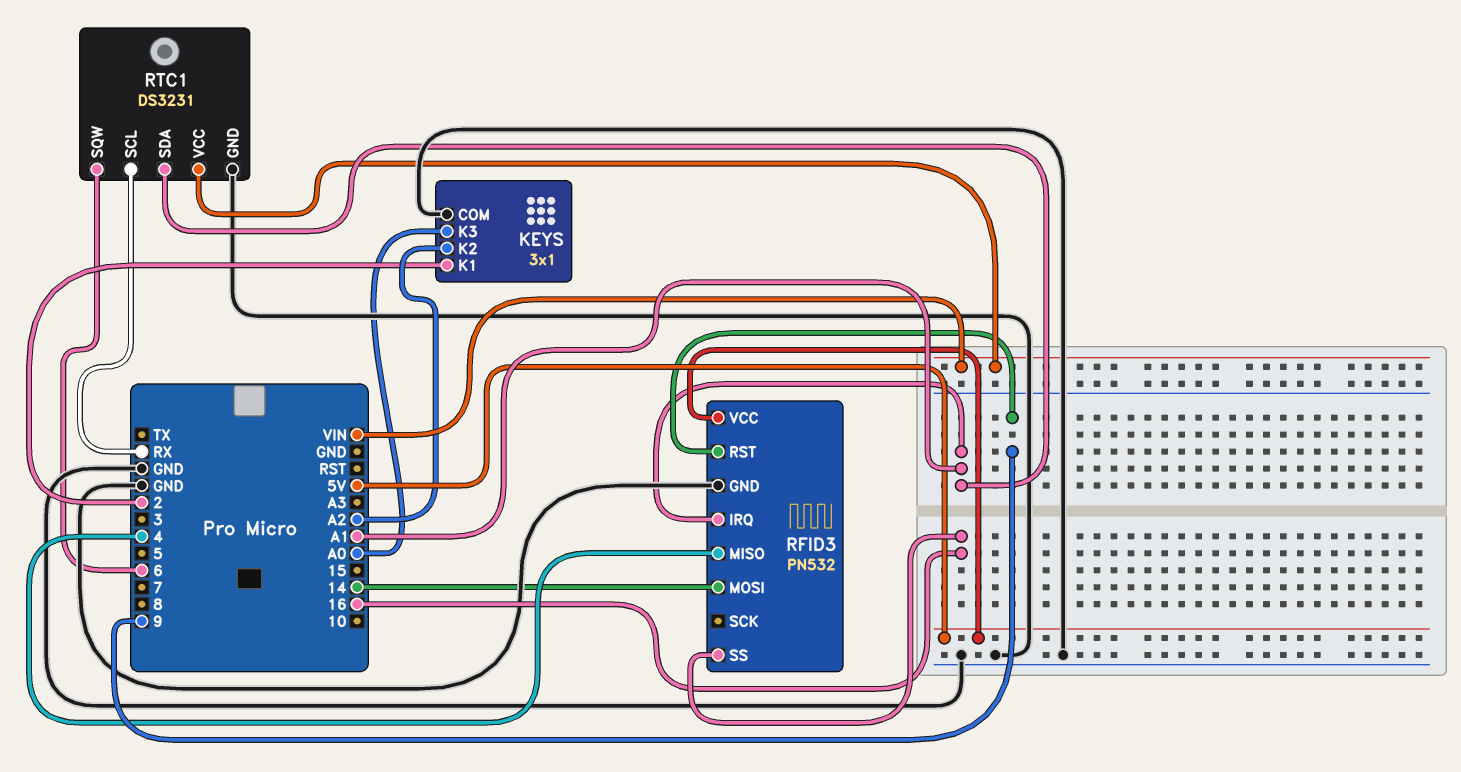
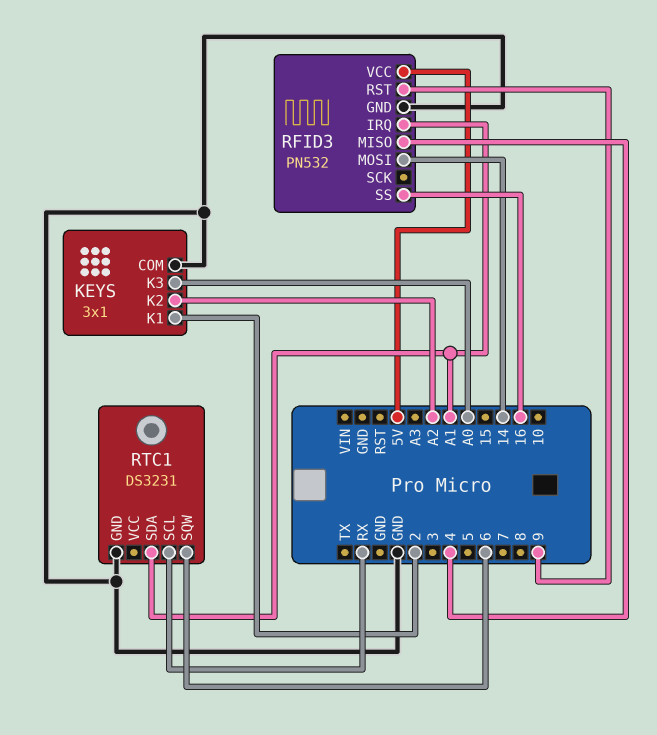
RTC1 pin VCC: VIN -> none

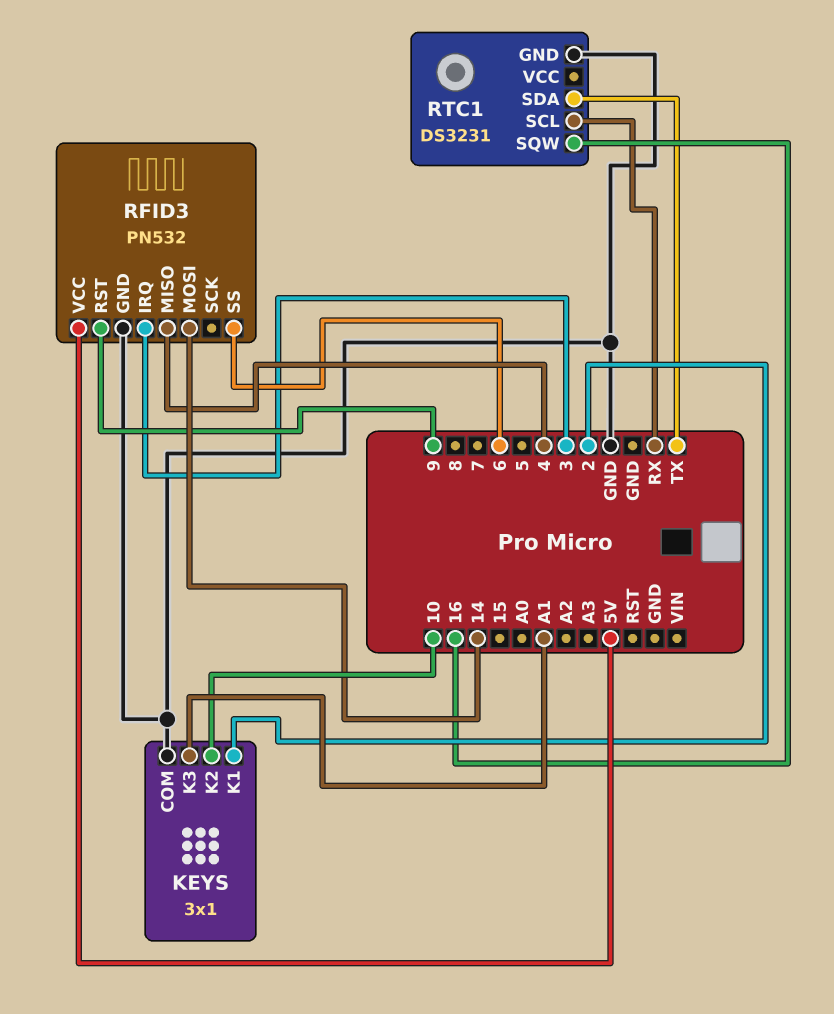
KEYS pin K2: A2 -> 10
KEYS pin K3: A0 -> A1
RFID3 pin IRQ: A1 -> 3
RFID3 pin SS: 16 -> 6
RTC1 pin SDA: A1 -> TX
RTC1 pin SQW: 6 -> 16

